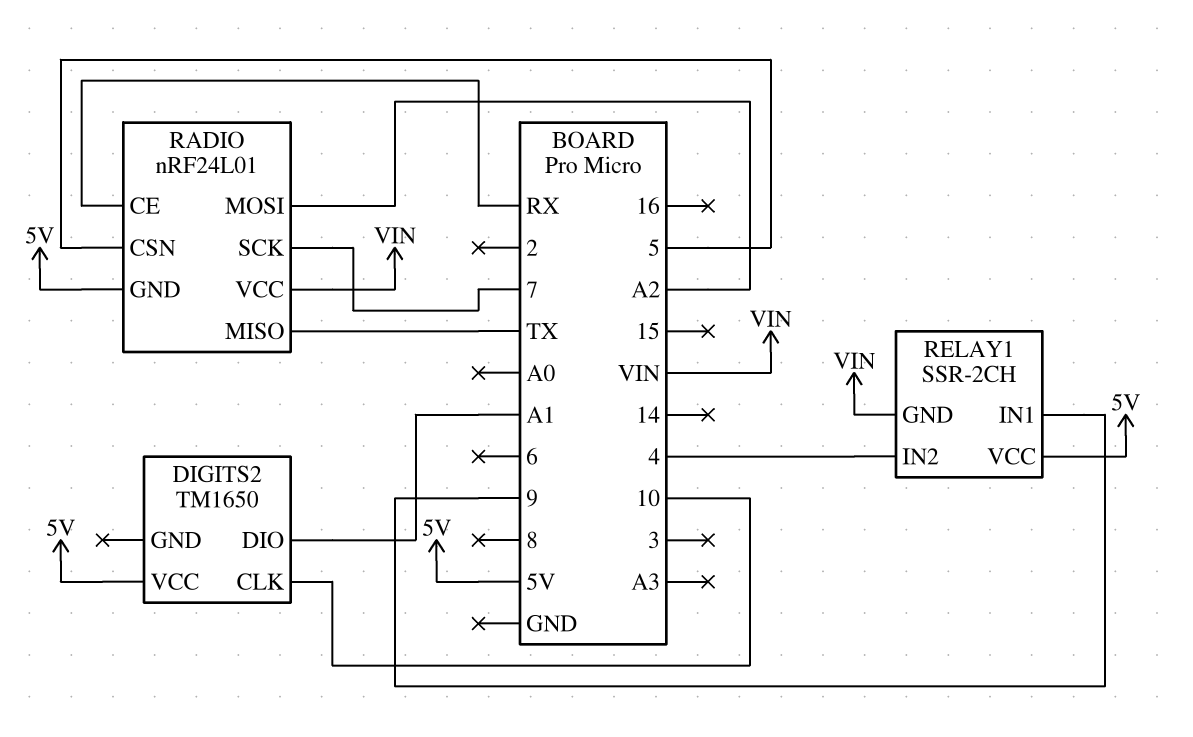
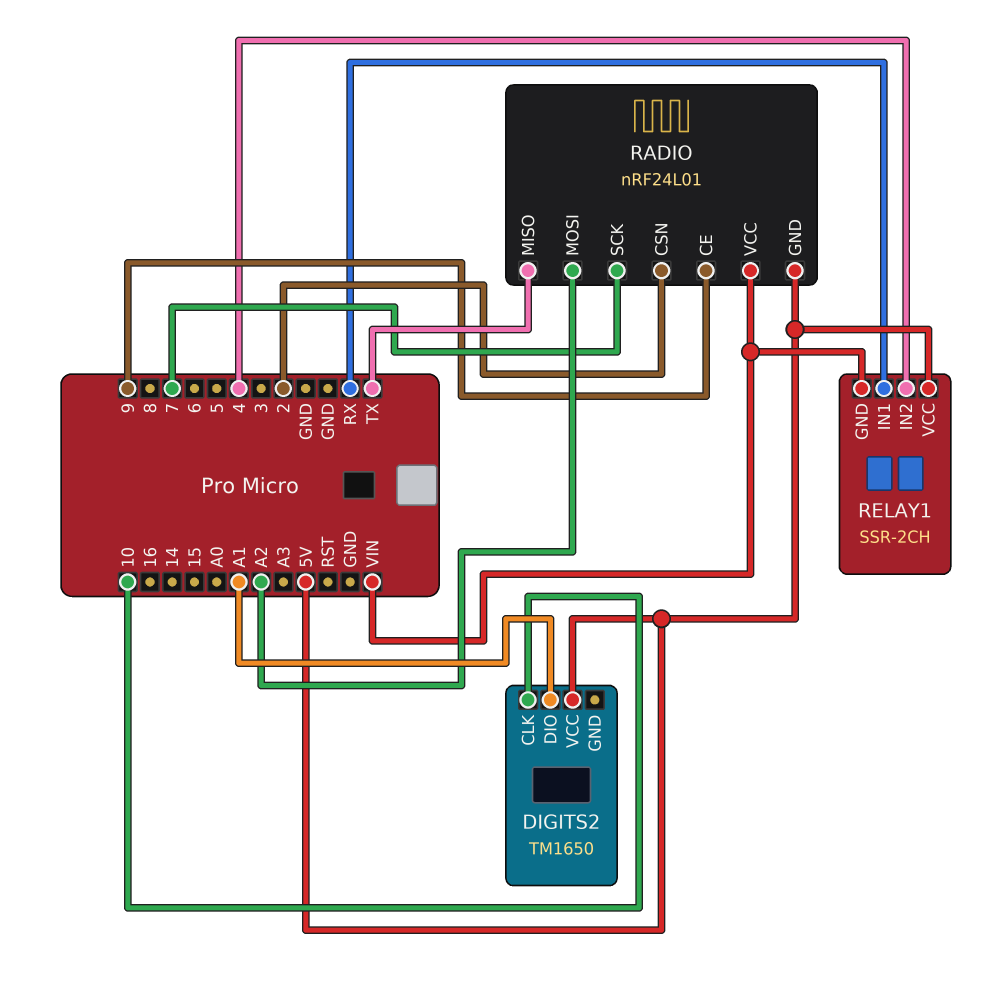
RADIO pin CE: RX -> 9
RADIO pin CSN: 5 -> 2
RELAY1 pin IN1: 9 -> RX

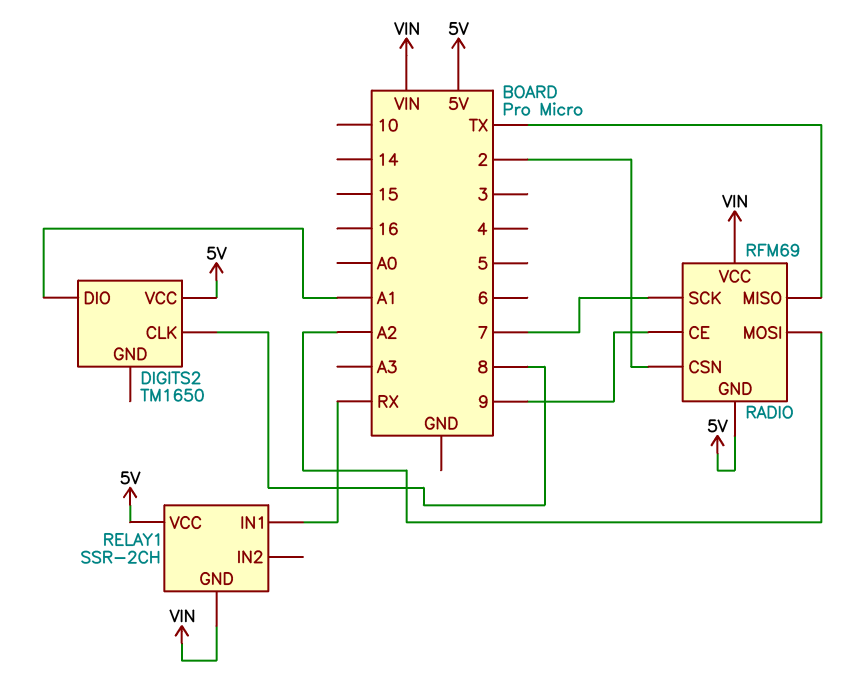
DIGITS2 pin CLK: 10 -> 8
RADIO: nRF24L01 -> RFM69
RELAY1 pin IN2: 4 -> none

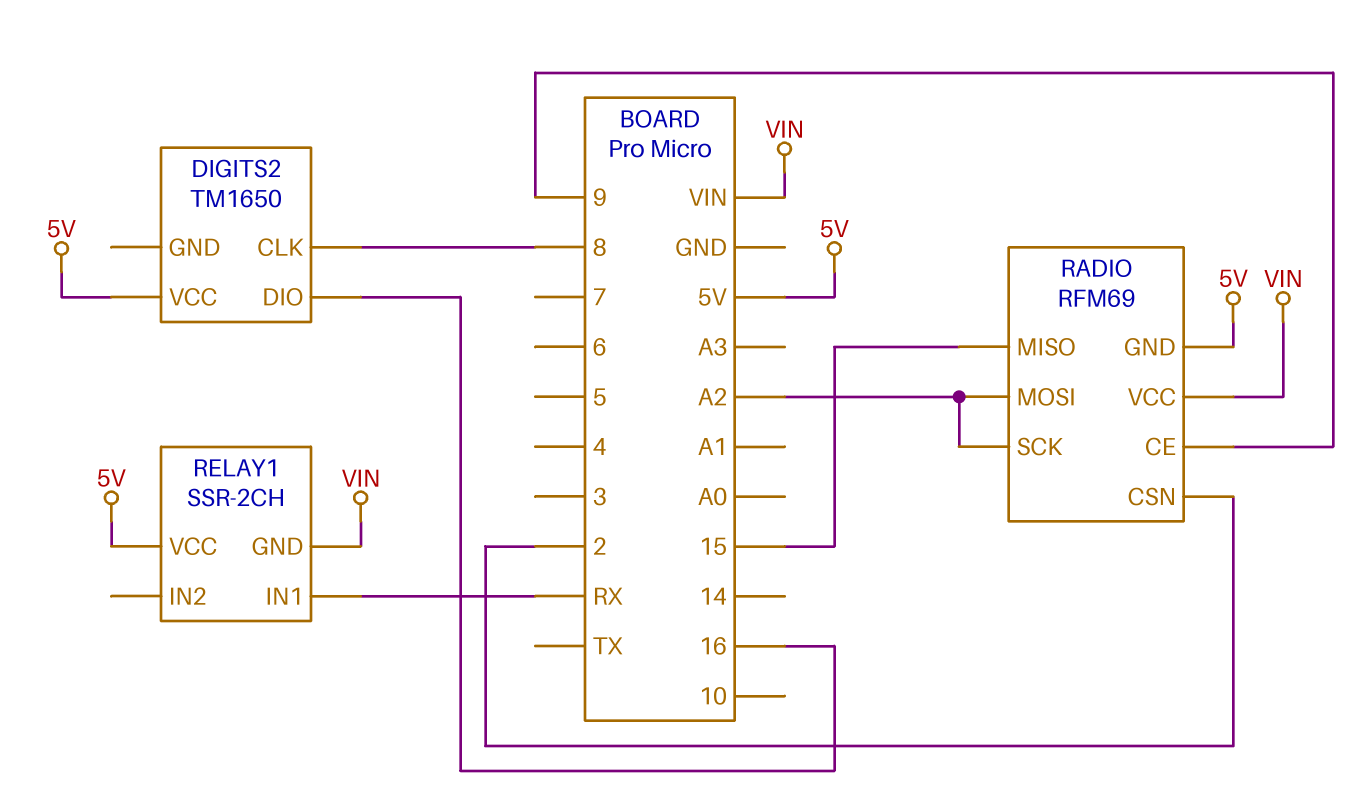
DIGITS2 pin DIO: A1 -> 16
RADIO pin MISO: TX -> 15
RADIO pin SCK: 7 -> A2

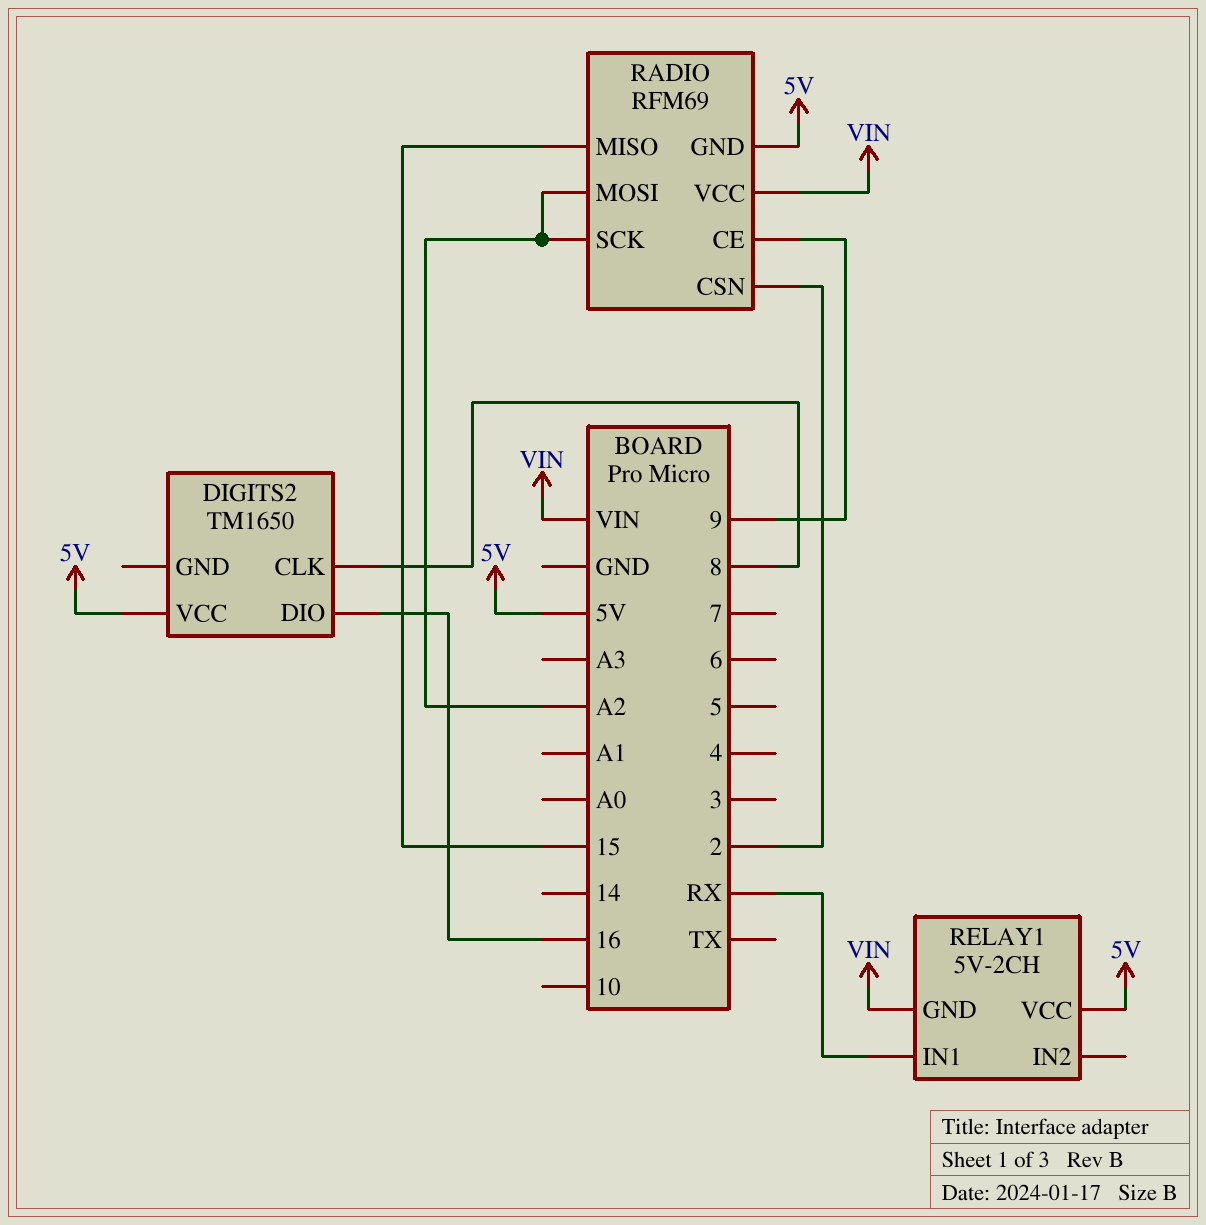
RELAY1: SSR-2CH -> 5V-2CH

